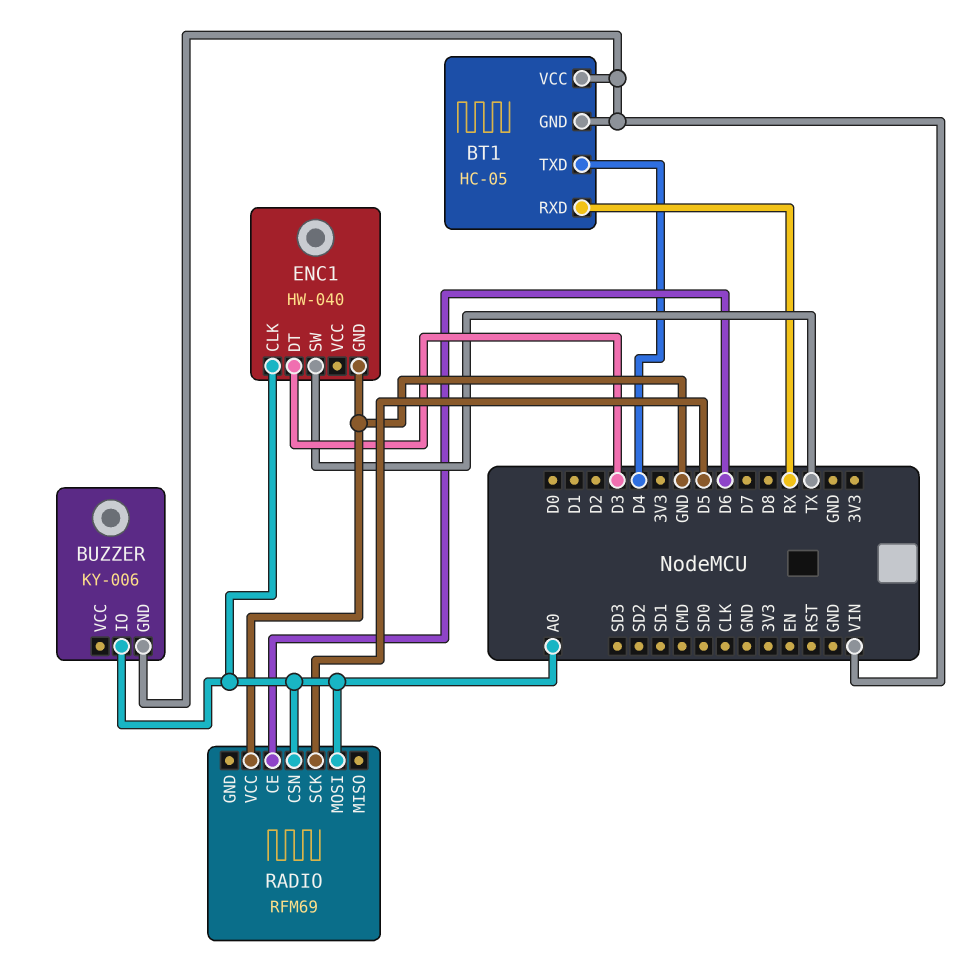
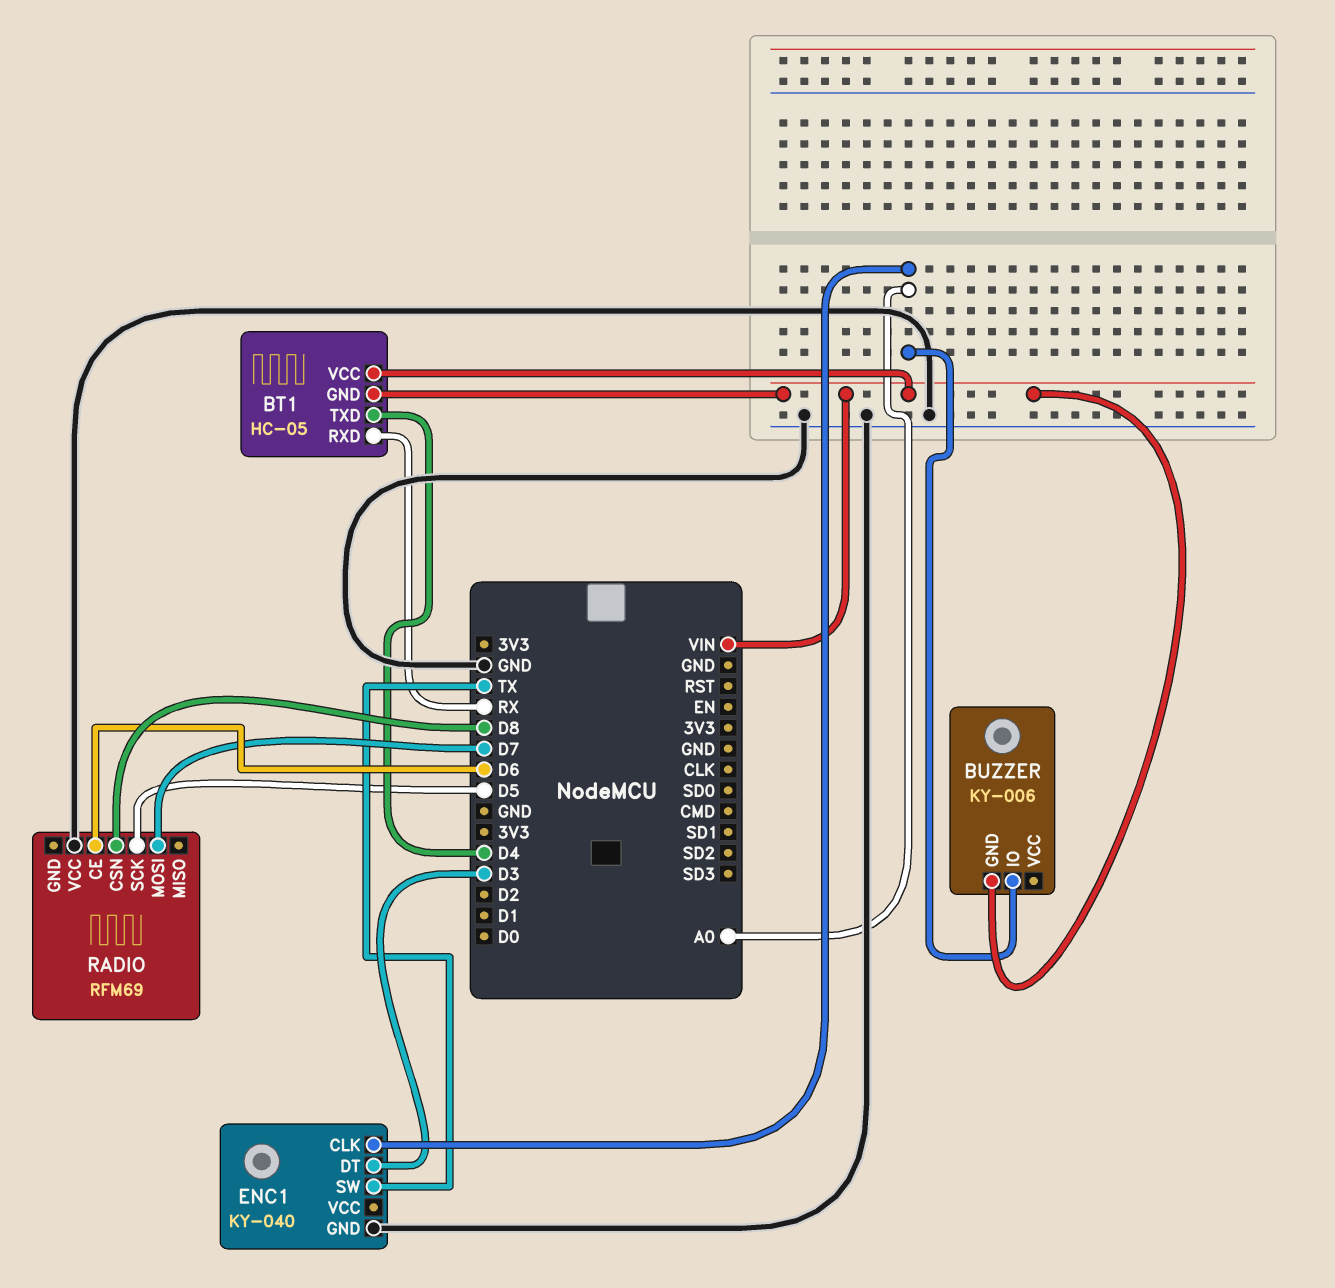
ENC1: HW-040 -> KY-040
RADIO pin CSN: A0 -> D8
RADIO pin MOSI: A0 -> D7

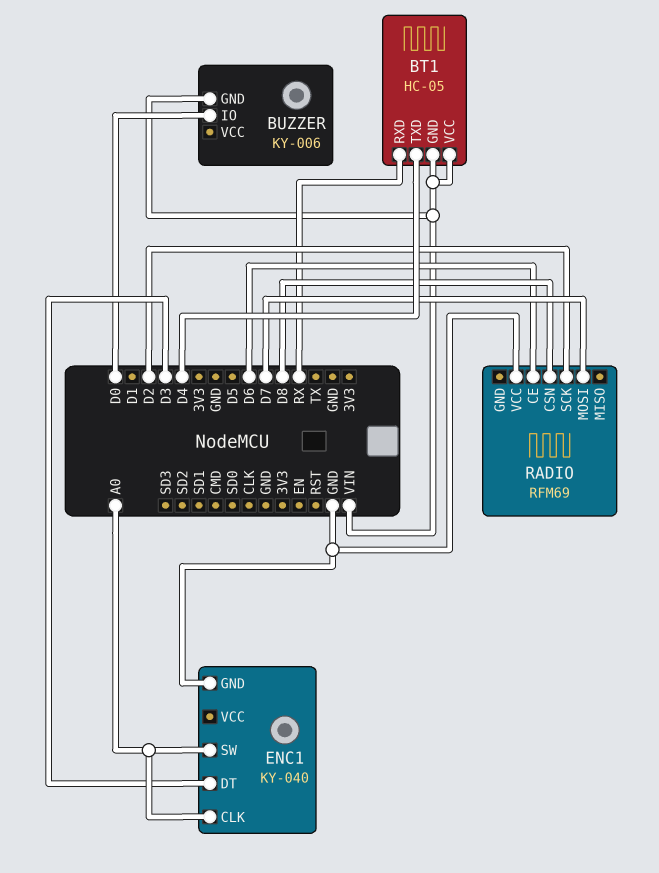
BUZZER pin IO: A0 -> D0
ENC1 pin SW: TX -> A0
RADIO pin SCK: D5 -> D2

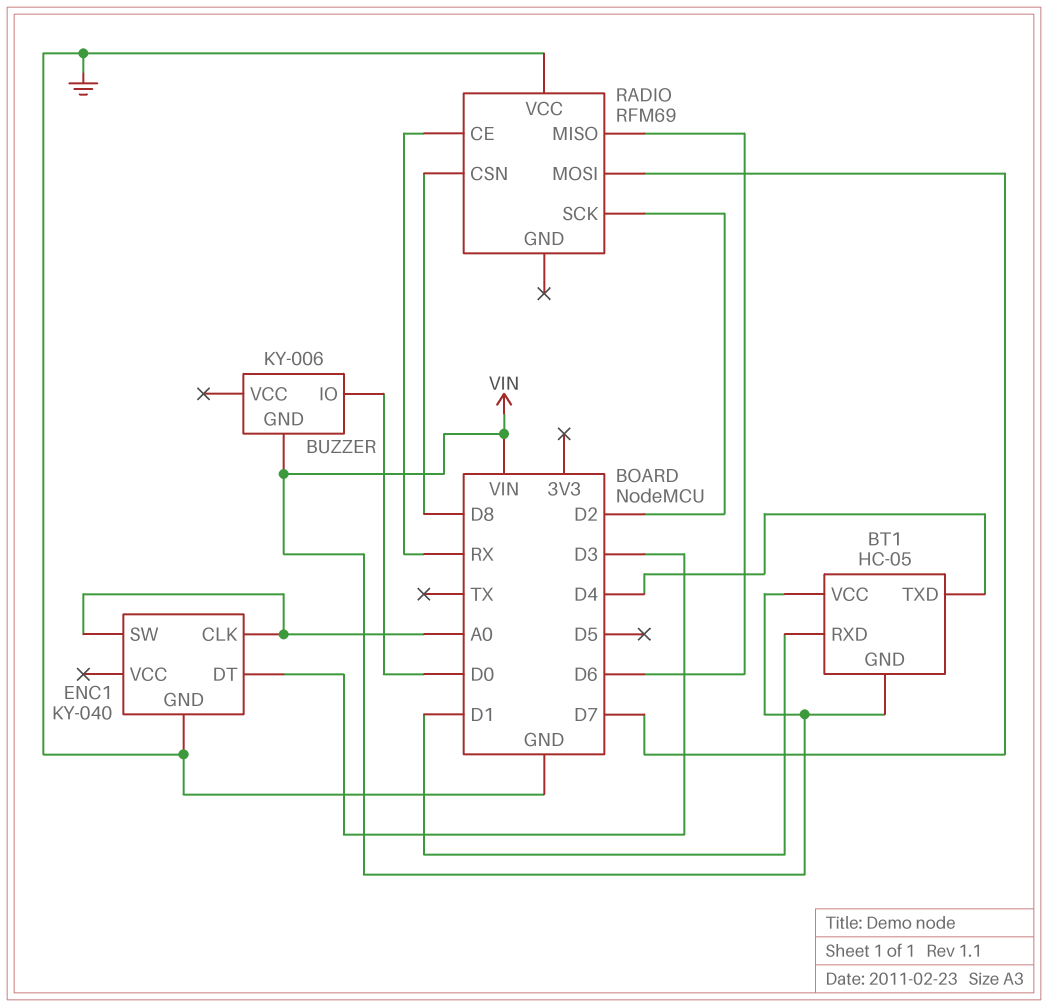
BT1 pin RXD: RX -> D1
RADIO pin CE: D6 -> RX
RADIO pin MISO: none -> D6

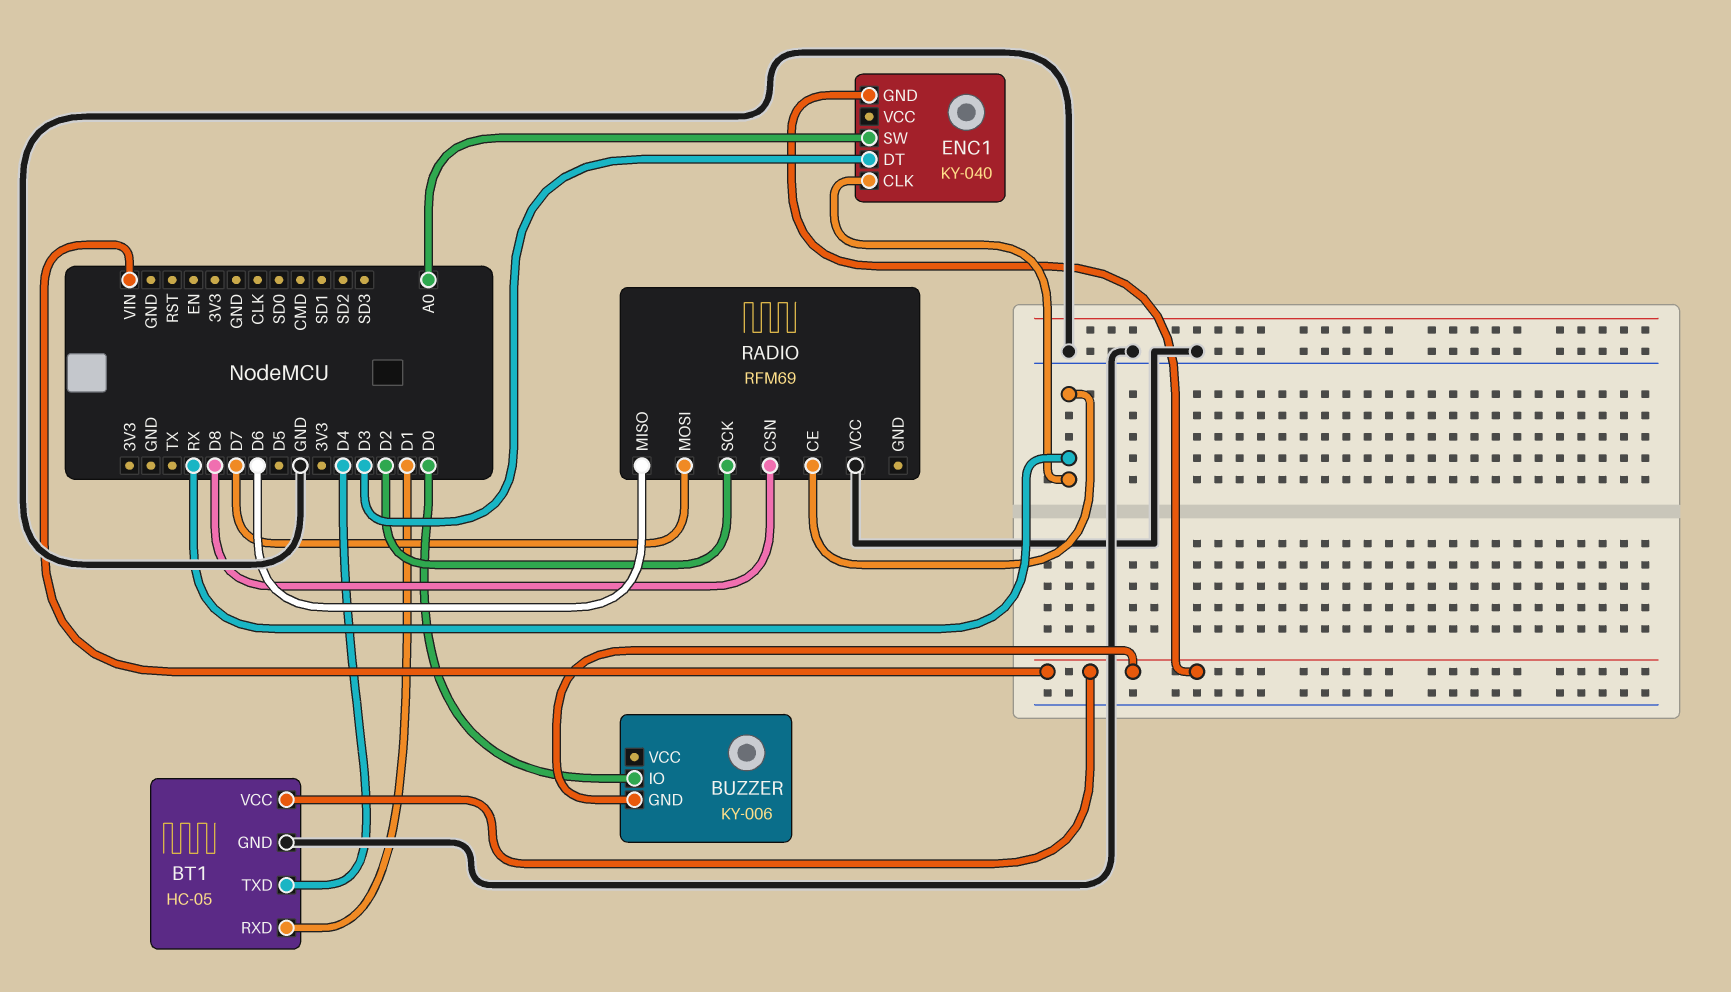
BT1 pin GND: VIN -> GND
ENC1 pin CLK: A0 -> RX
ENC1 pin GND: GND -> VIN

